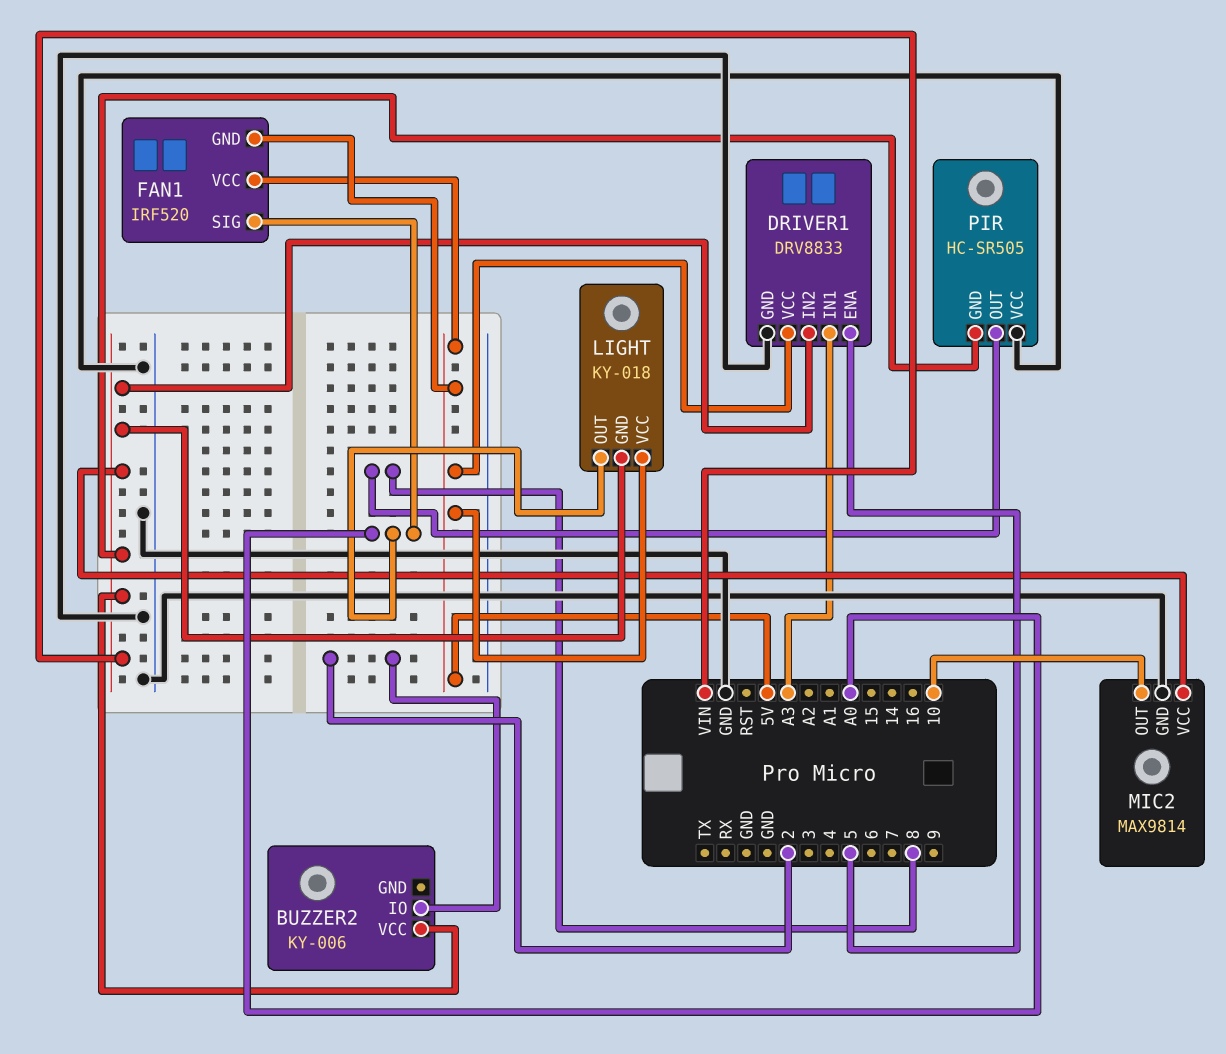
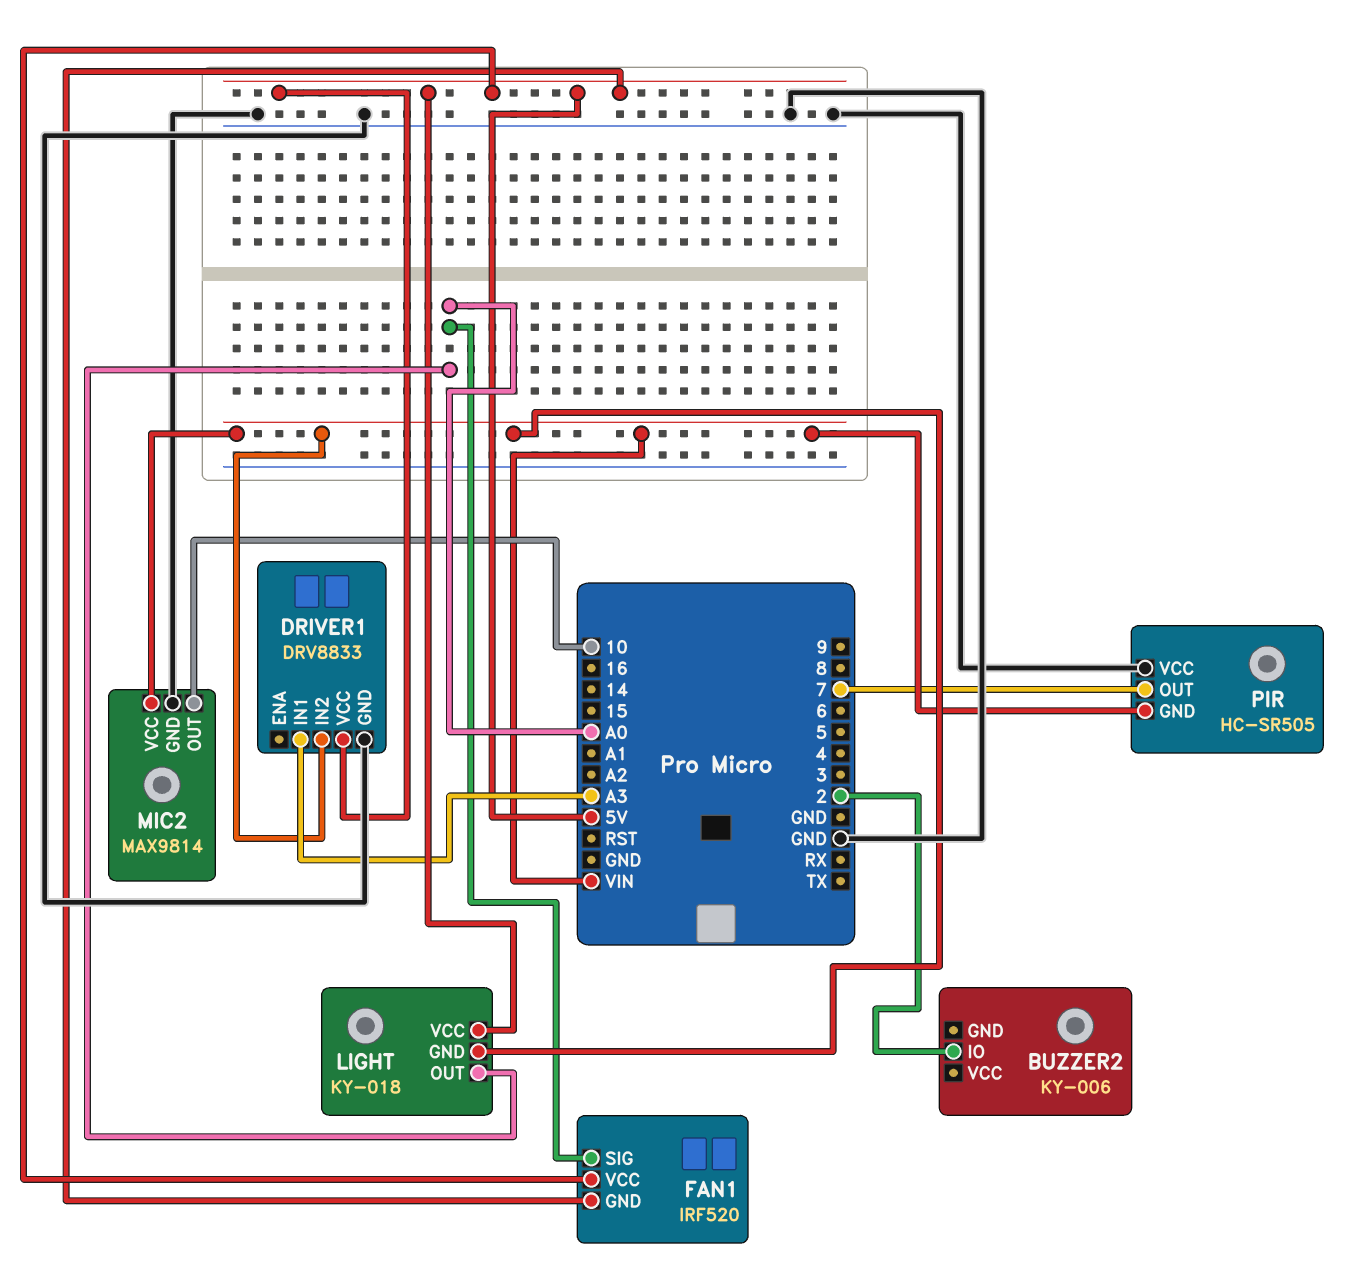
BUZZER2 pin VCC: VIN -> none
DRIVER1 pin ENA: 5 -> none
PIR pin OUT: 8 -> 7

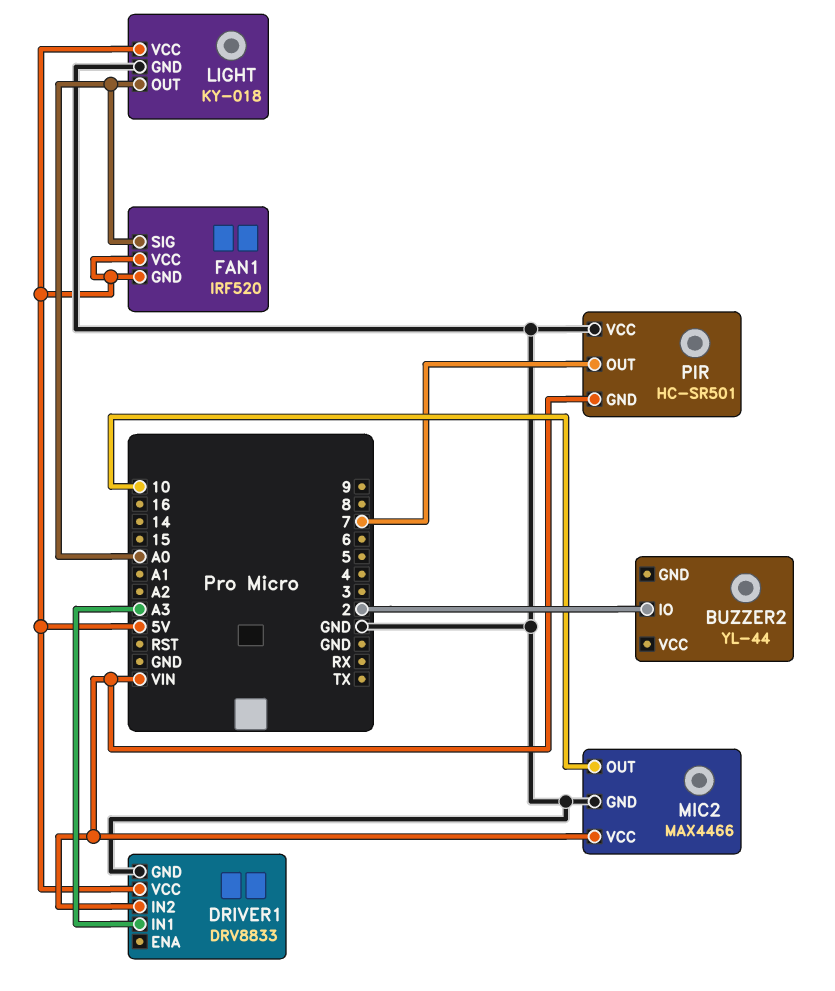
BUZZER2: KY-006 -> YL-44
LIGHT pin GND: VIN -> GND
MIC2: MAX9814 -> MAX4466
PIR: HC-SR505 -> HC-SR501

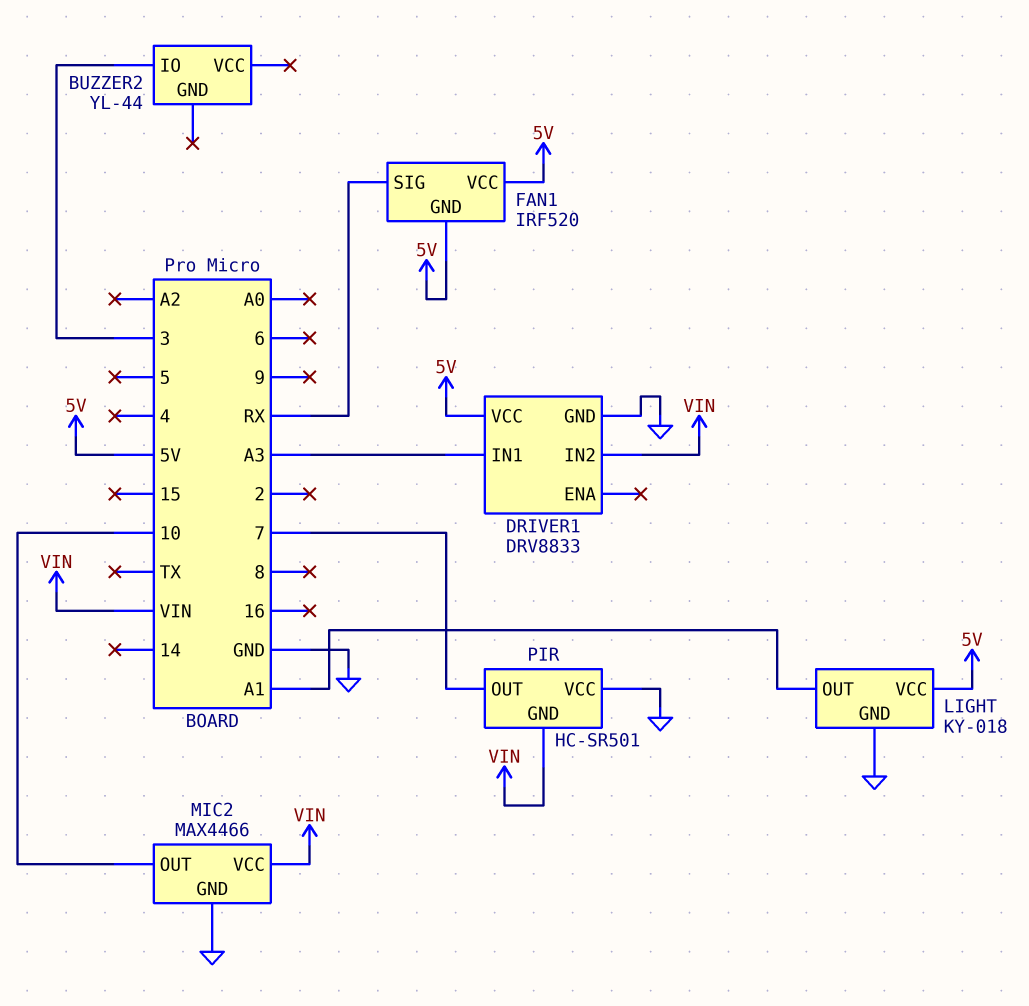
BUZZER2 pin IO: 2 -> 3
FAN1 pin SIG: A0 -> RX
LIGHT pin OUT: A0 -> A1

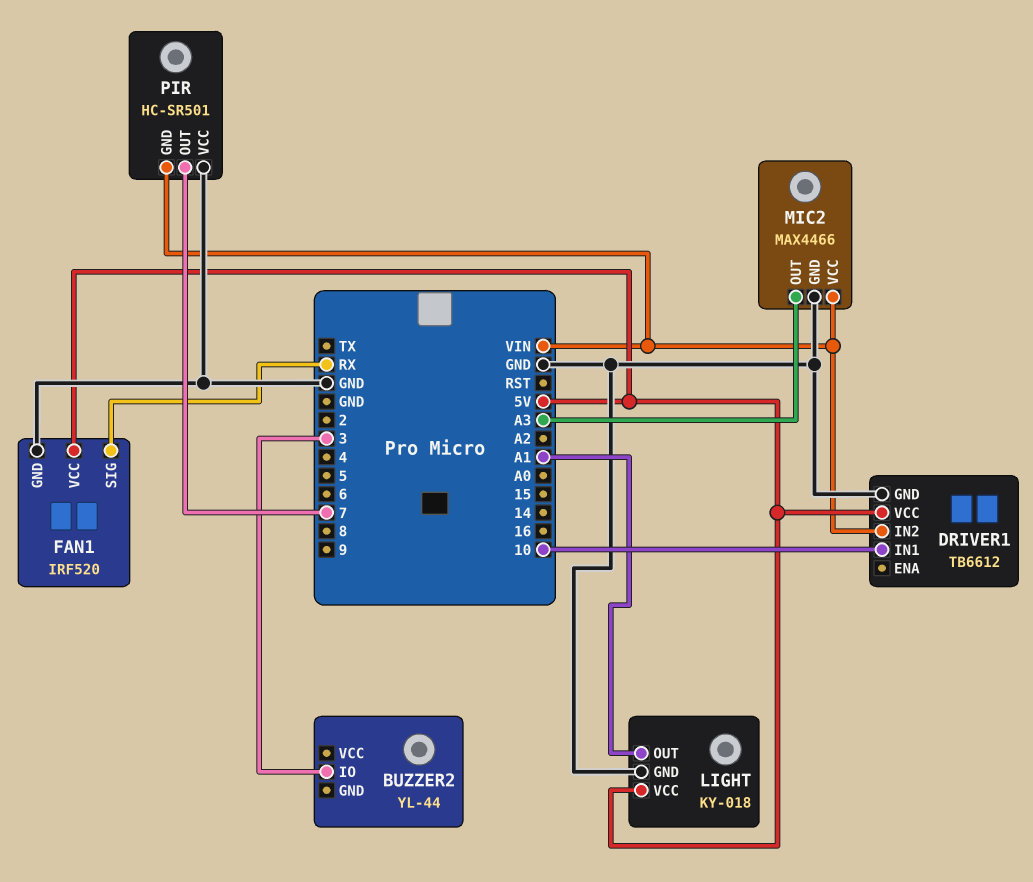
DRIVER1: DRV8833 -> TB6612
DRIVER1 pin IN1: A3 -> 10
FAN1 pin GND: 5V -> GND
MIC2 pin OUT: 10 -> A3

